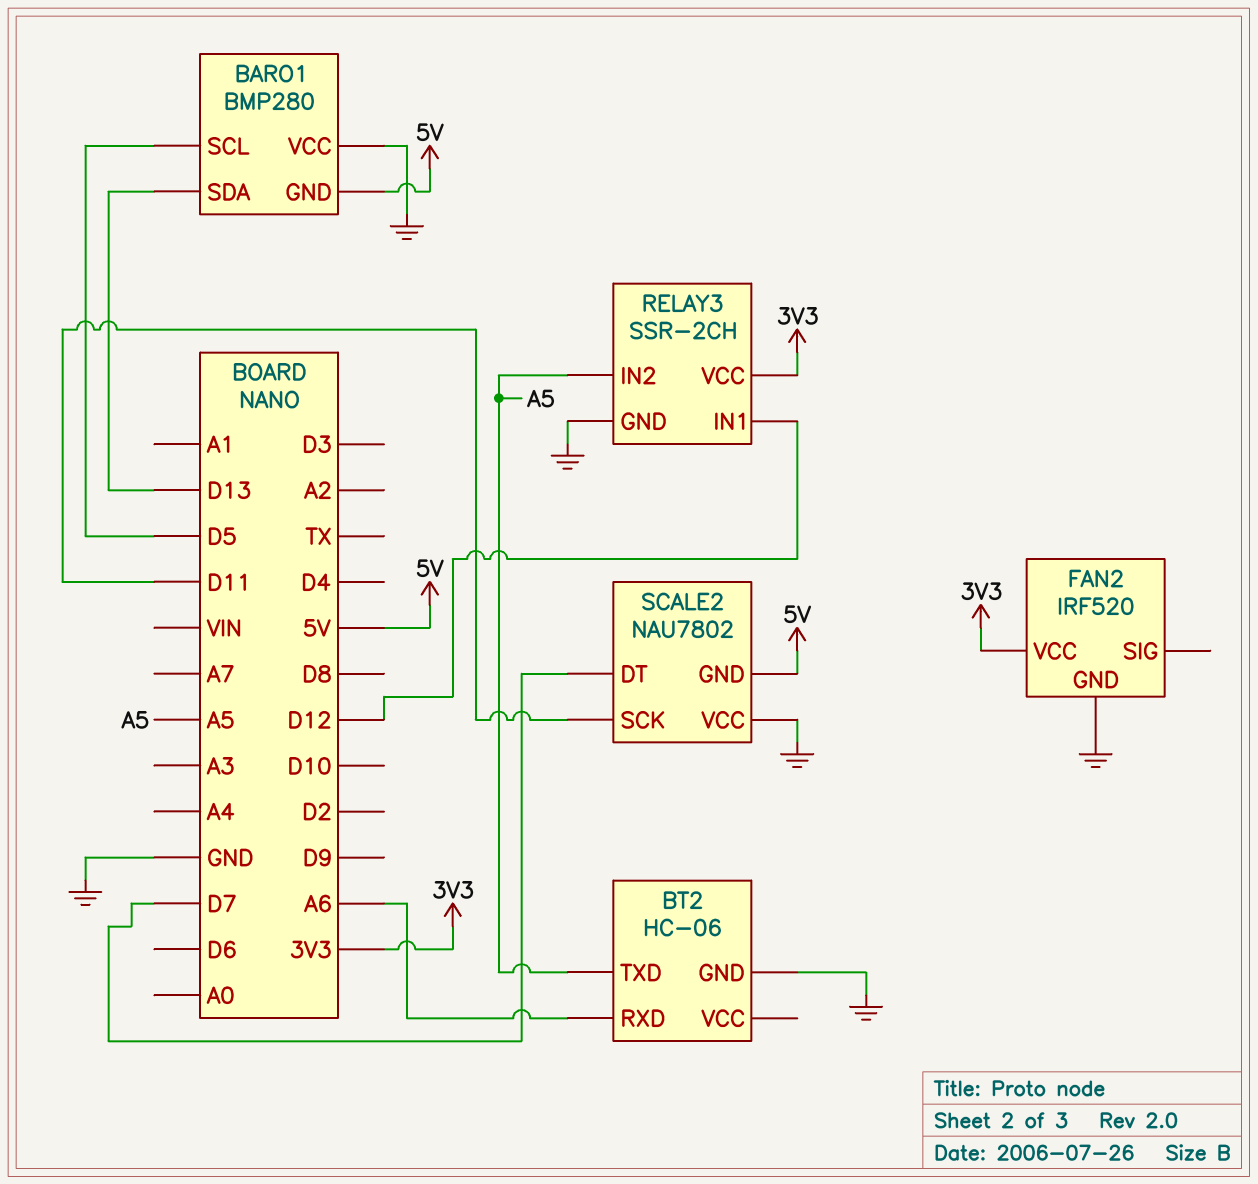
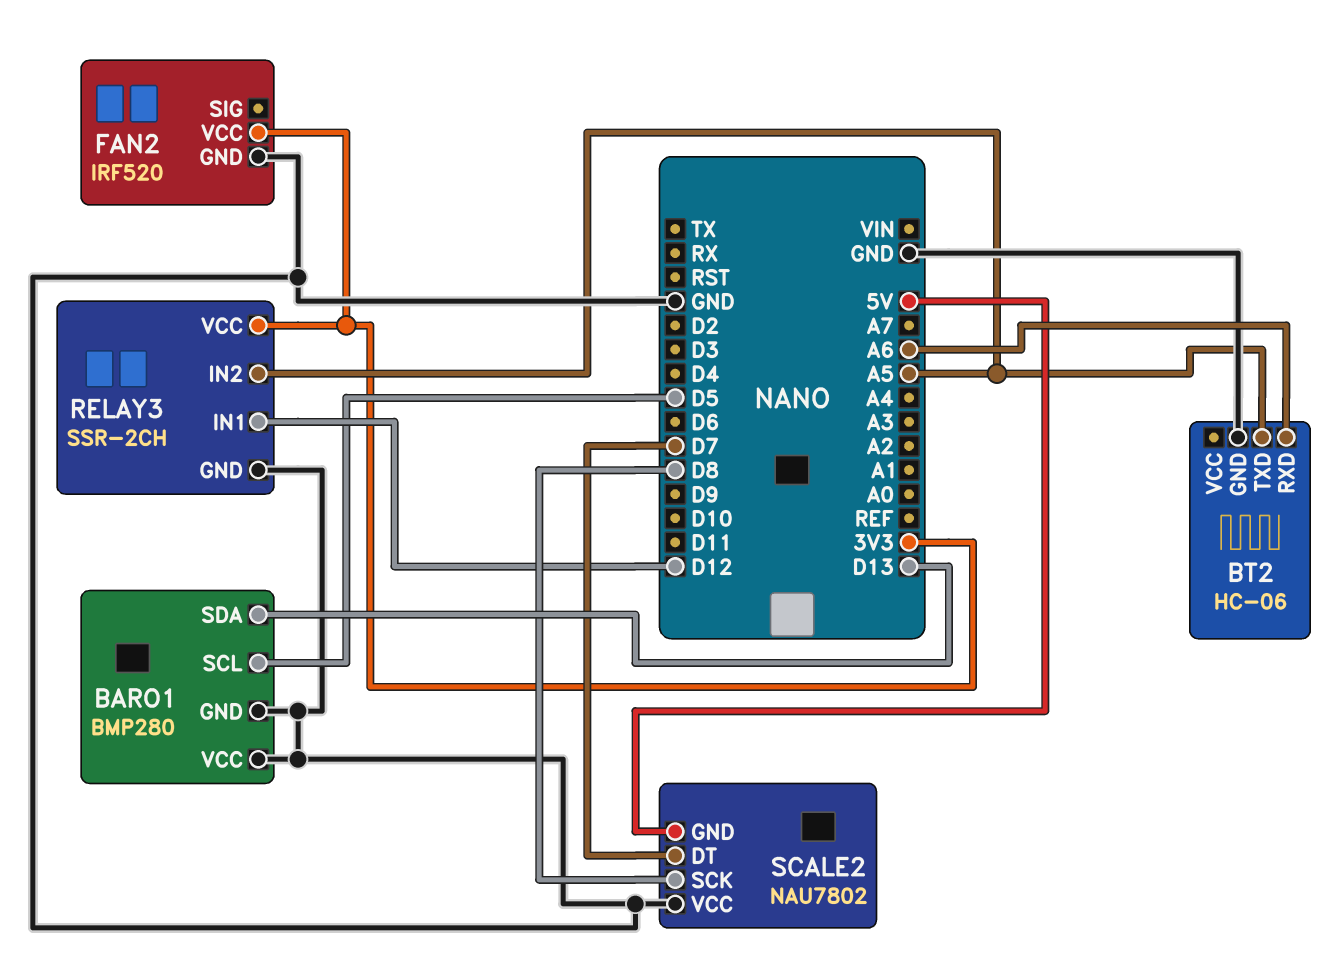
BARO1 pin GND: 5V -> GND
SCALE2 pin SCK: D11 -> D8

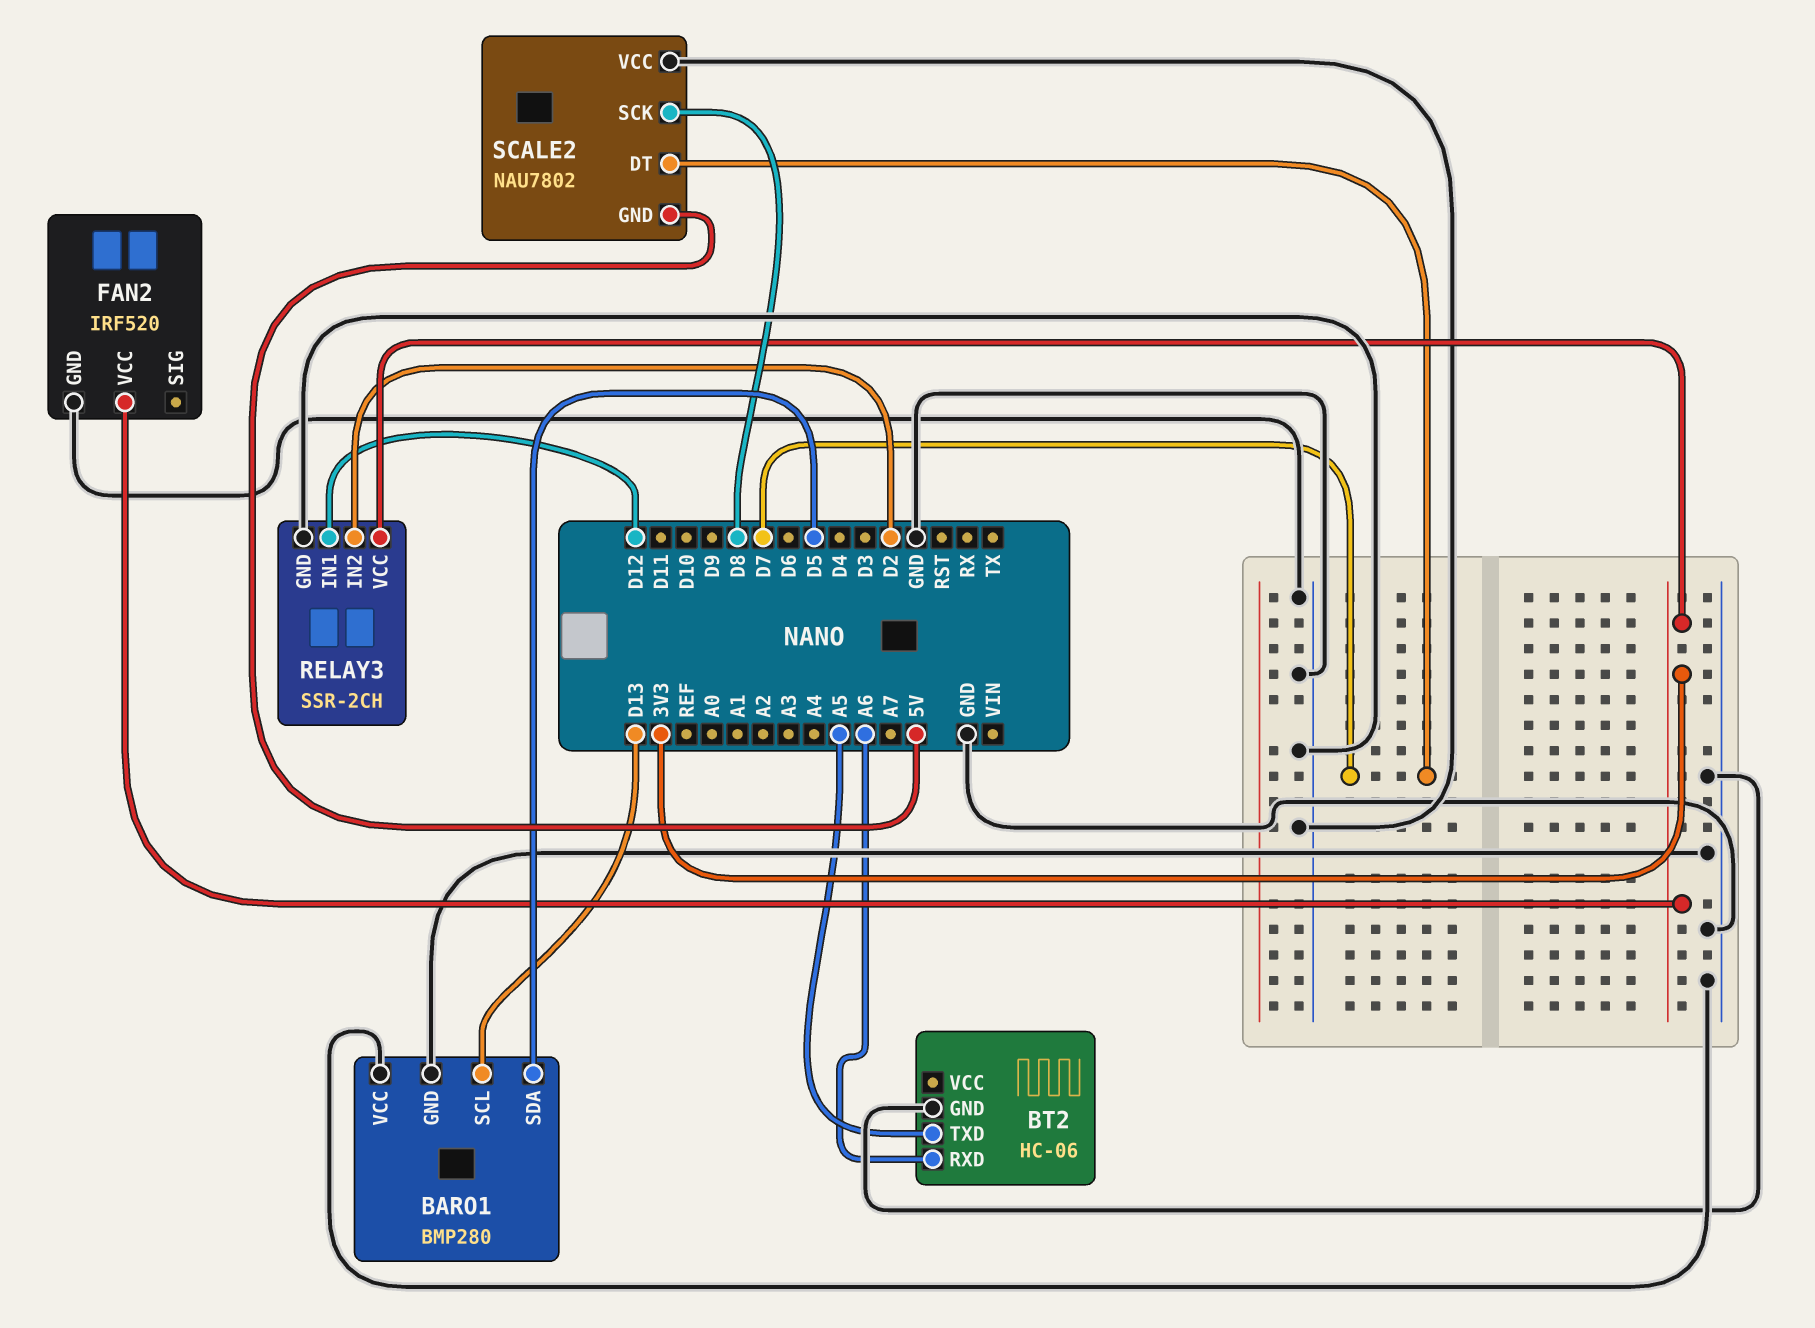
BARO1 pin SCL: D5 -> D13
BARO1 pin SDA: D13 -> D5
RELAY3 pin IN2: A5 -> D2

